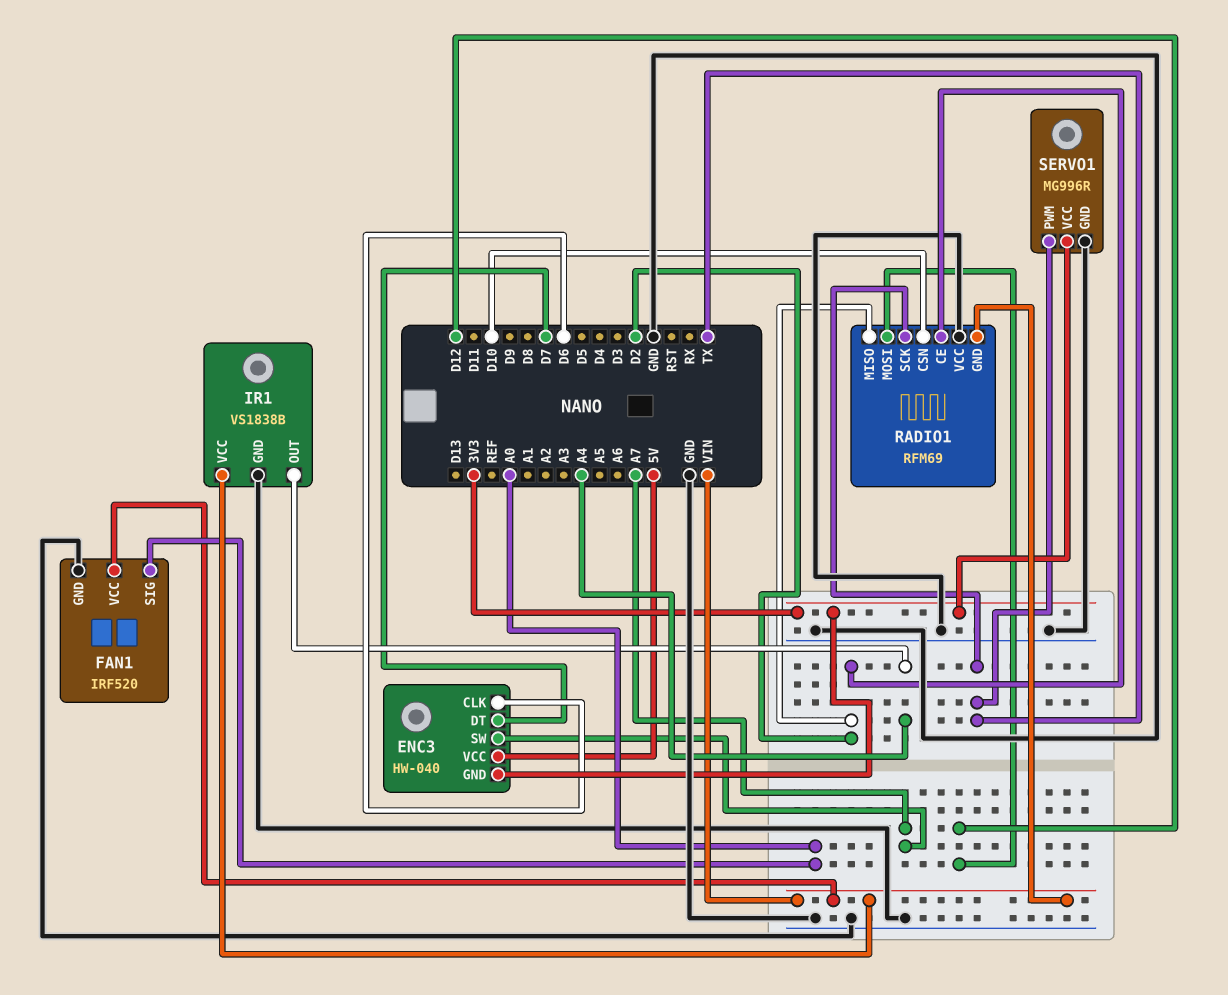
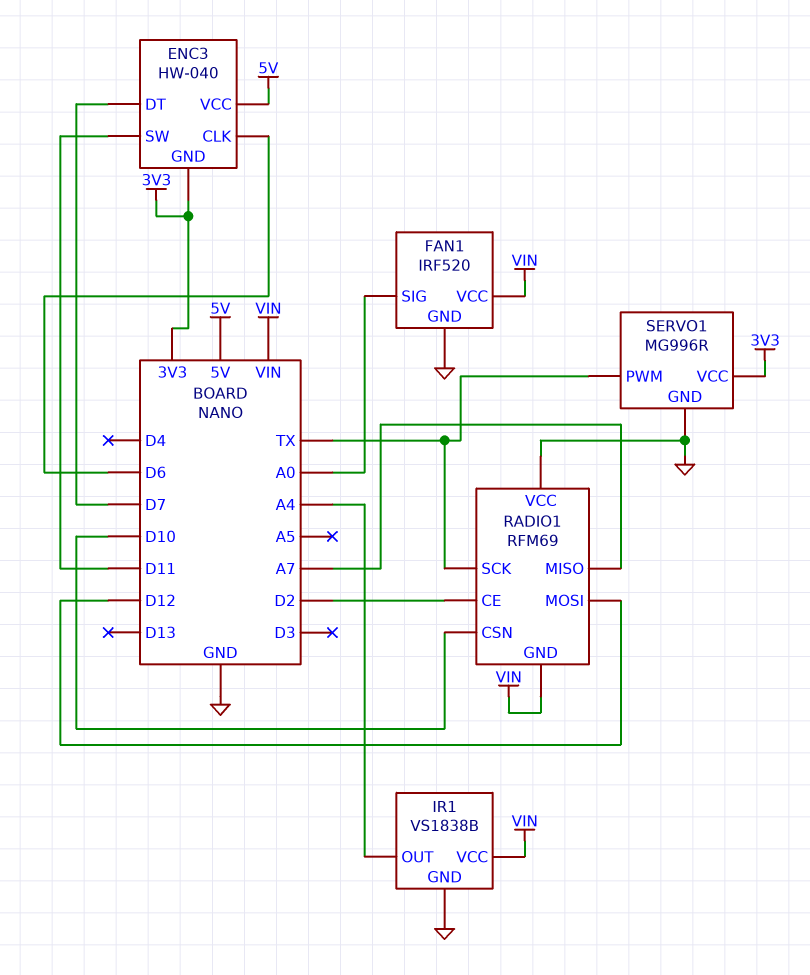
ENC3 pin SW: A7 -> D11
RADIO1 pin MISO: D2 -> A7

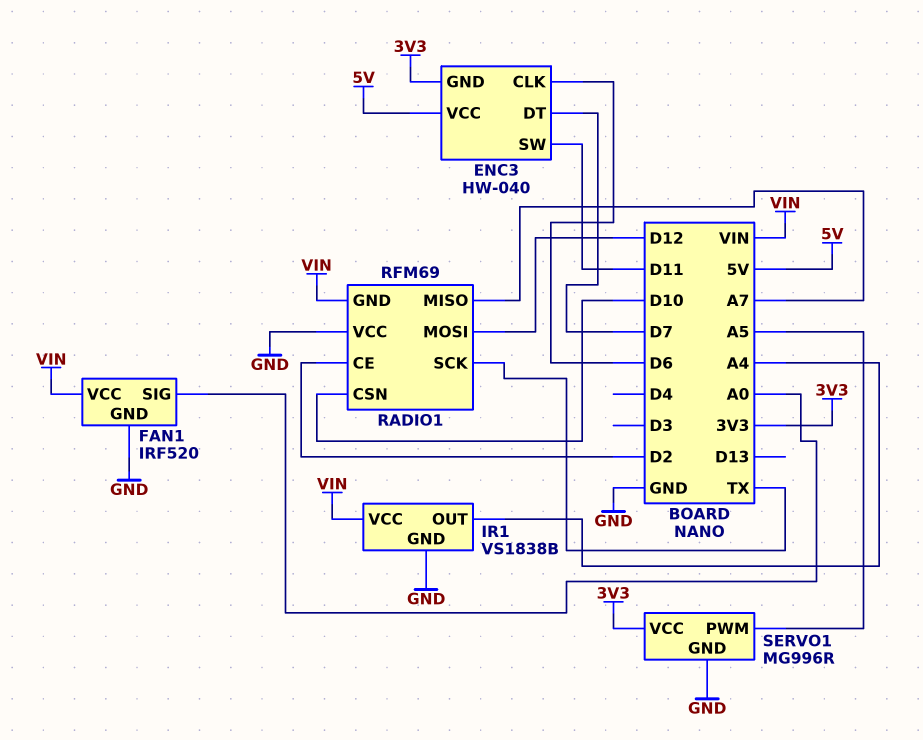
SERVO1 pin PWM: TX -> A5

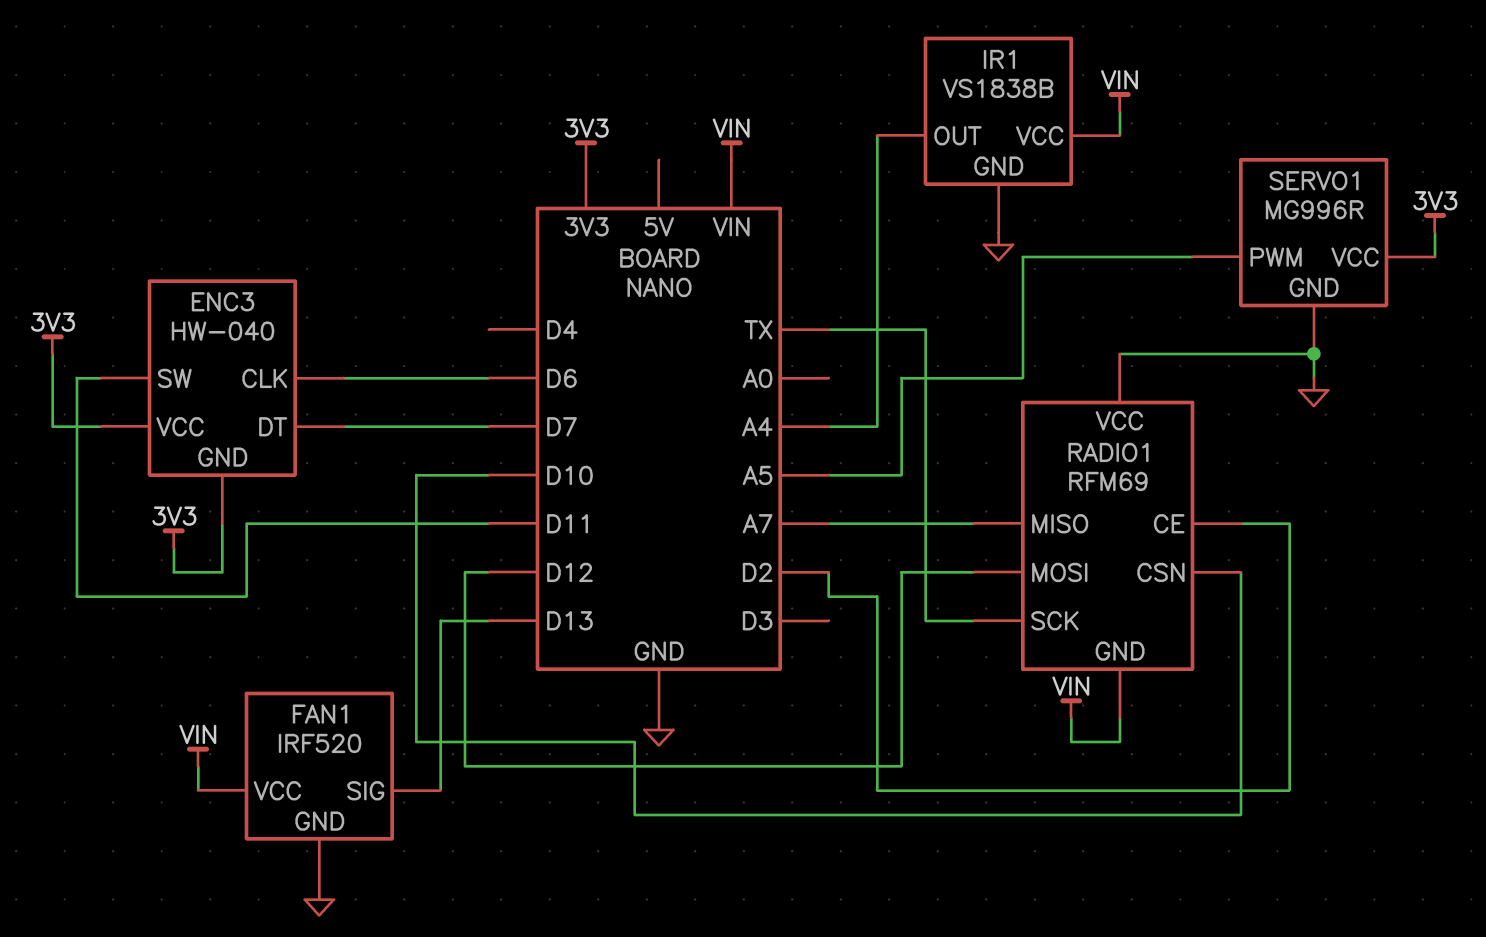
ENC3 pin VCC: 5V -> 3V3
FAN1 pin SIG: A0 -> D13

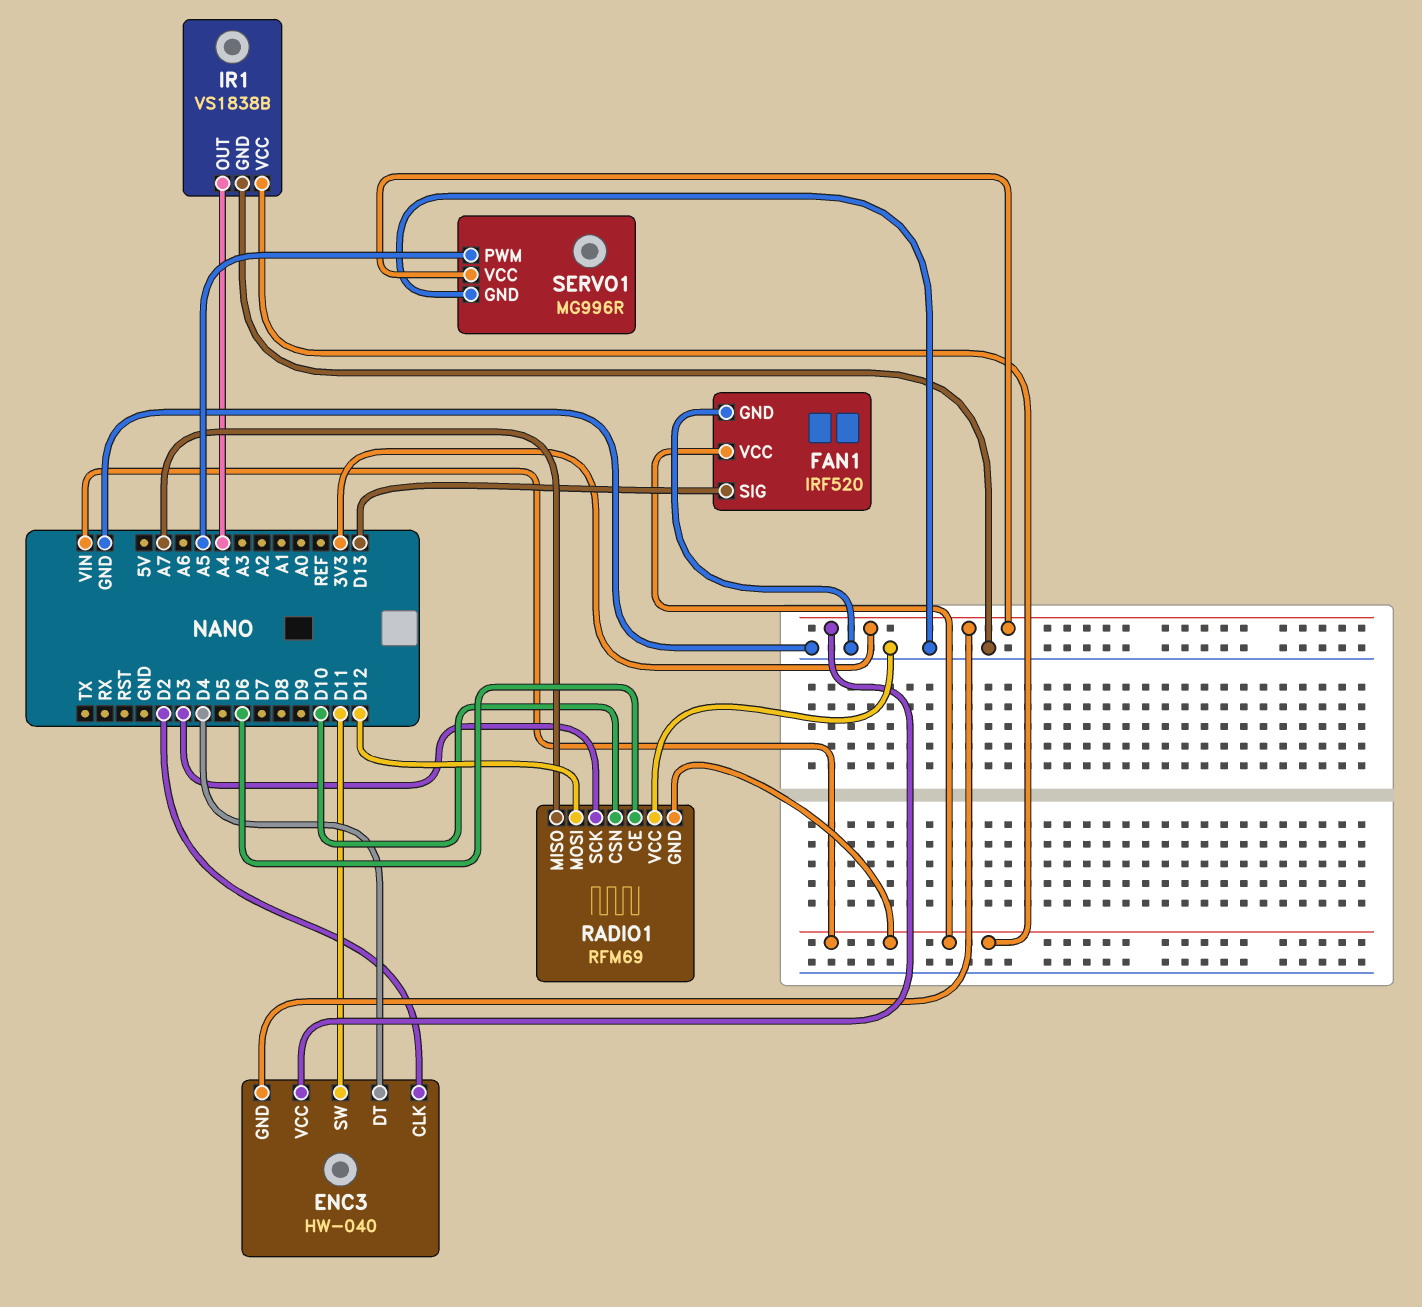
ENC3 pin CLK: D6 -> D2
ENC3 pin DT: D7 -> D4
RADIO1 pin CE: D2 -> D6
RADIO1 pin SCK: TX -> D3

